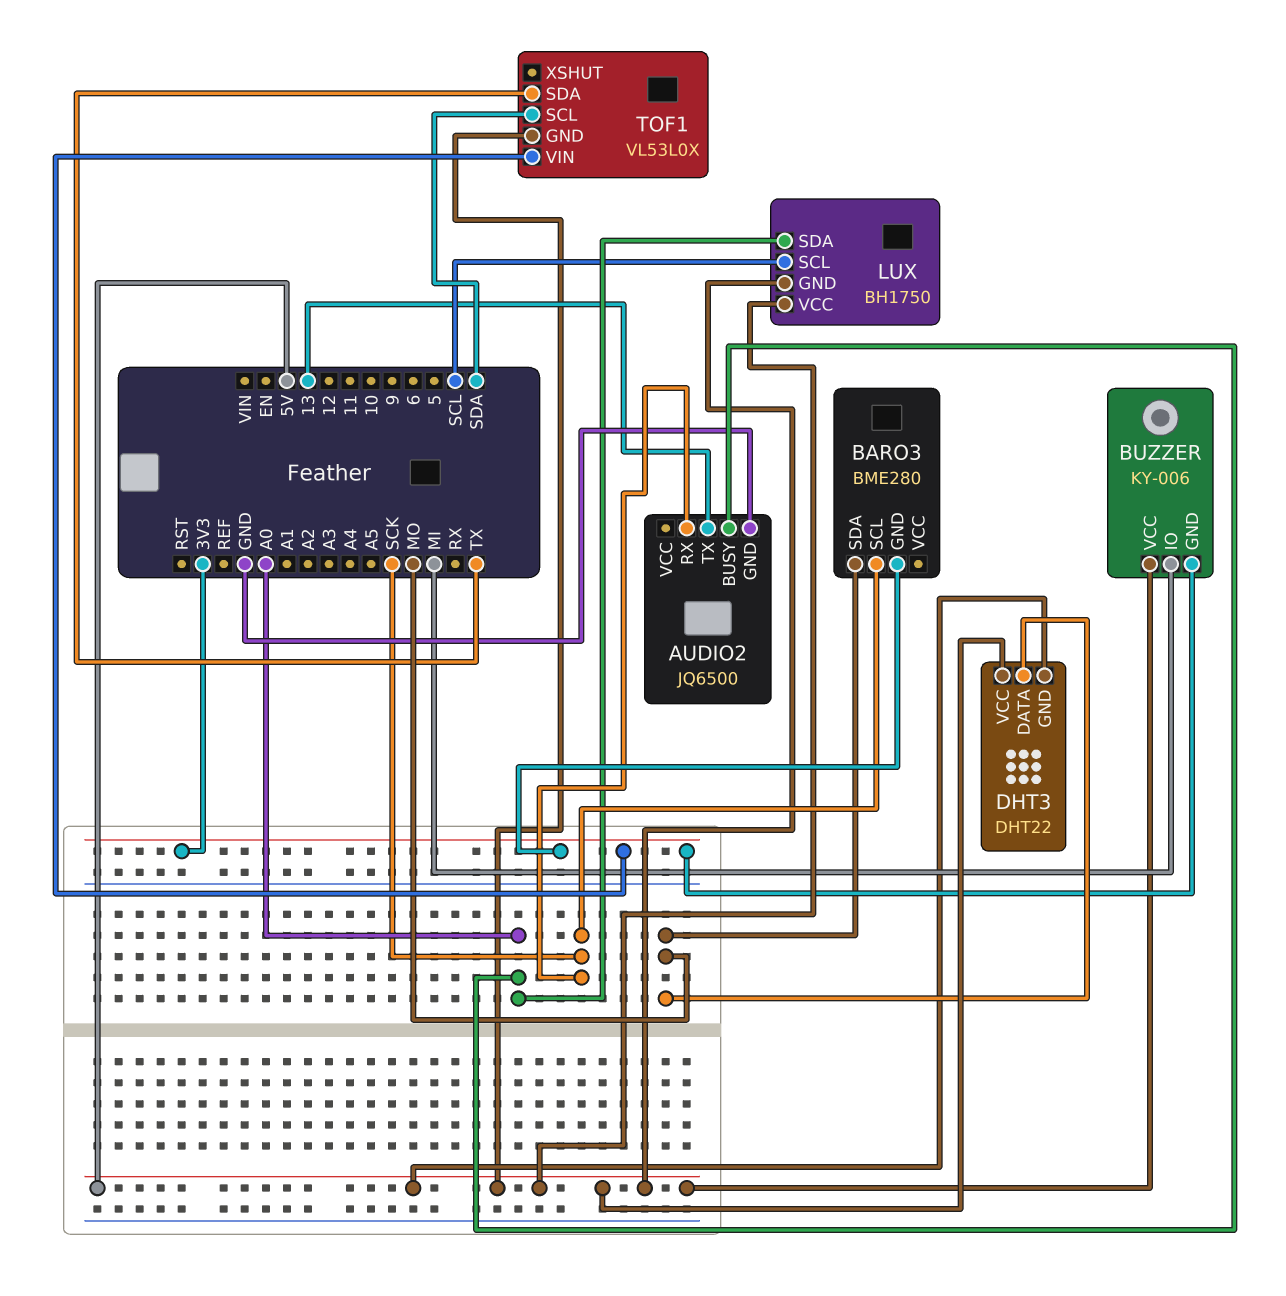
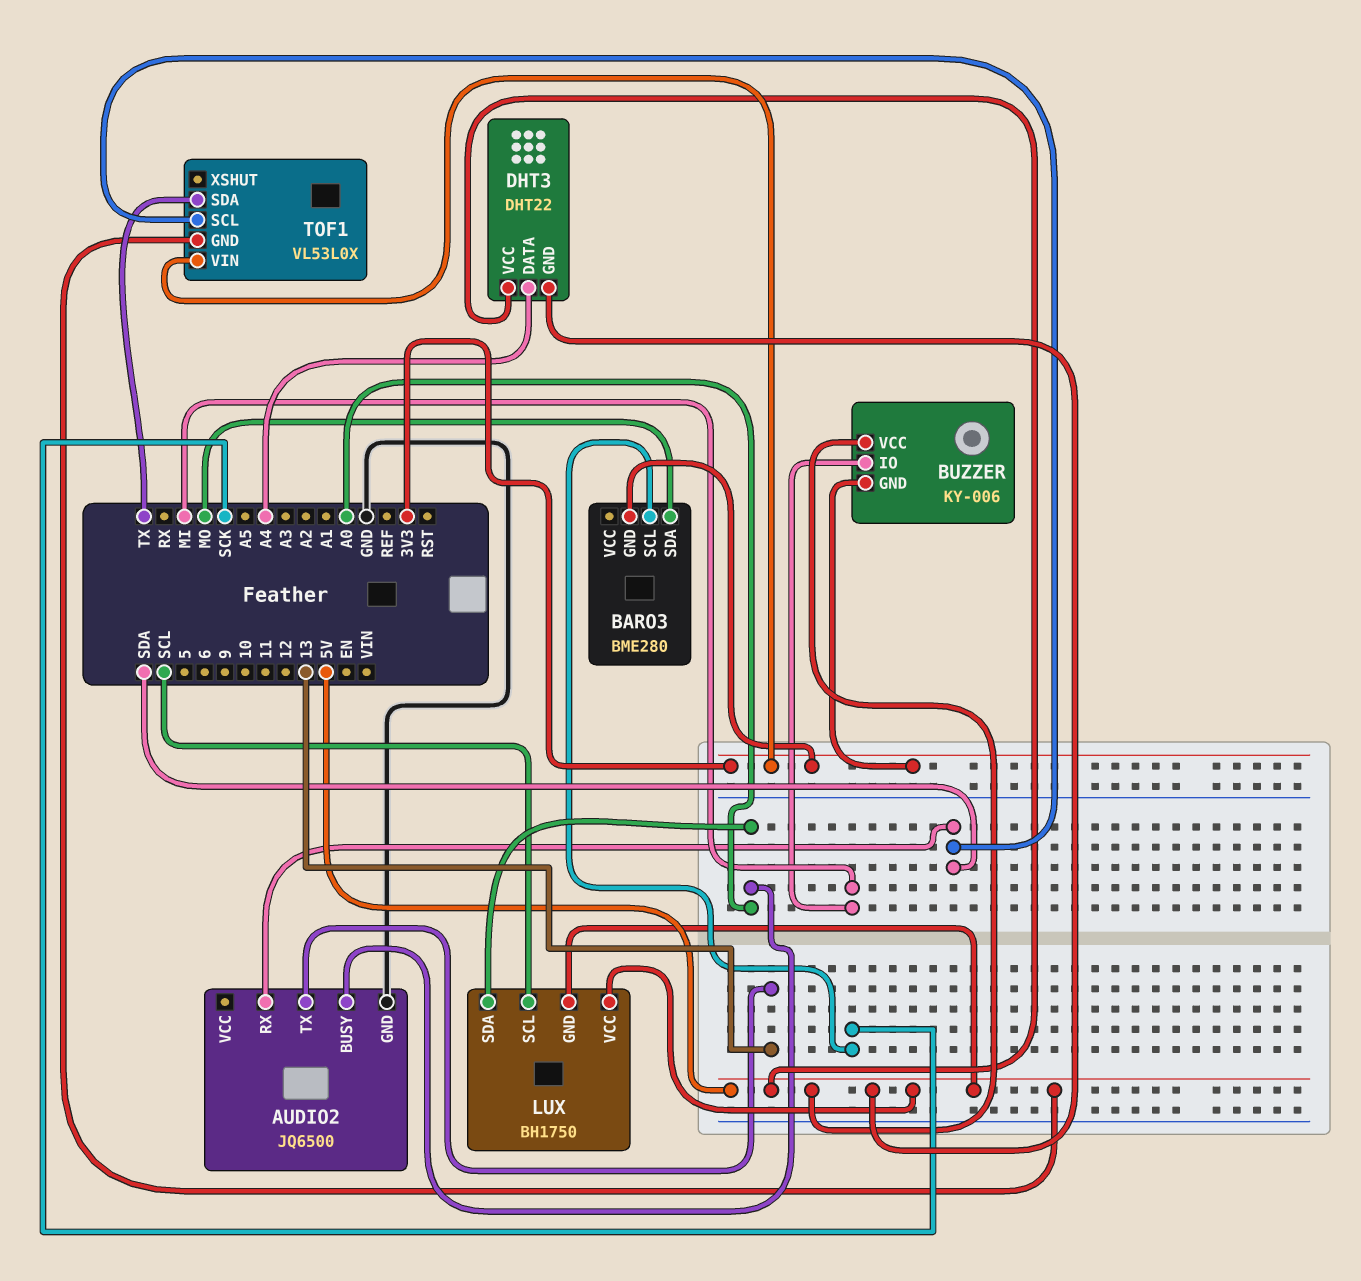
AUDIO2 pin RX: SCK -> SDA
DHT3 pin DATA: MO -> A4

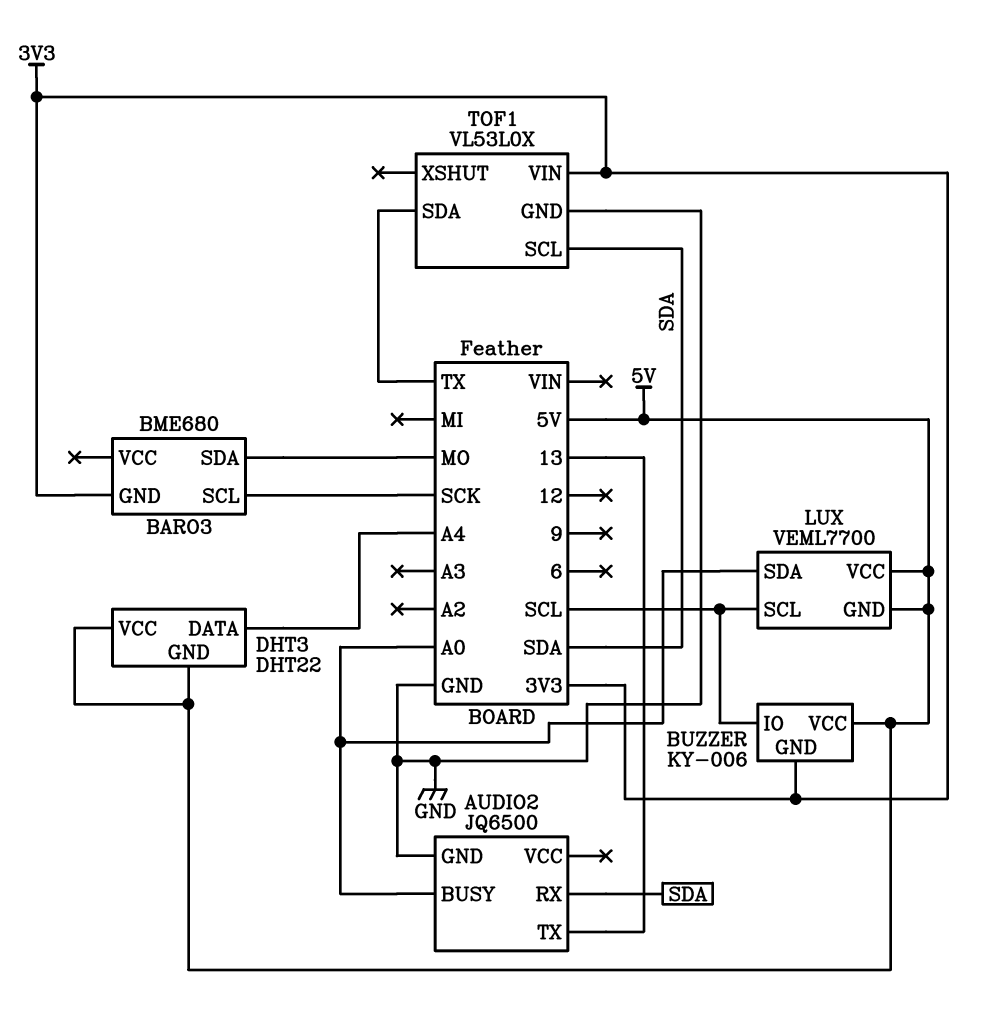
BARO3: BME280 -> BME680
BUZZER pin IO: MI -> SCL
LUX: BH1750 -> VEML7700
TOF1 pin GND: 5V -> GND

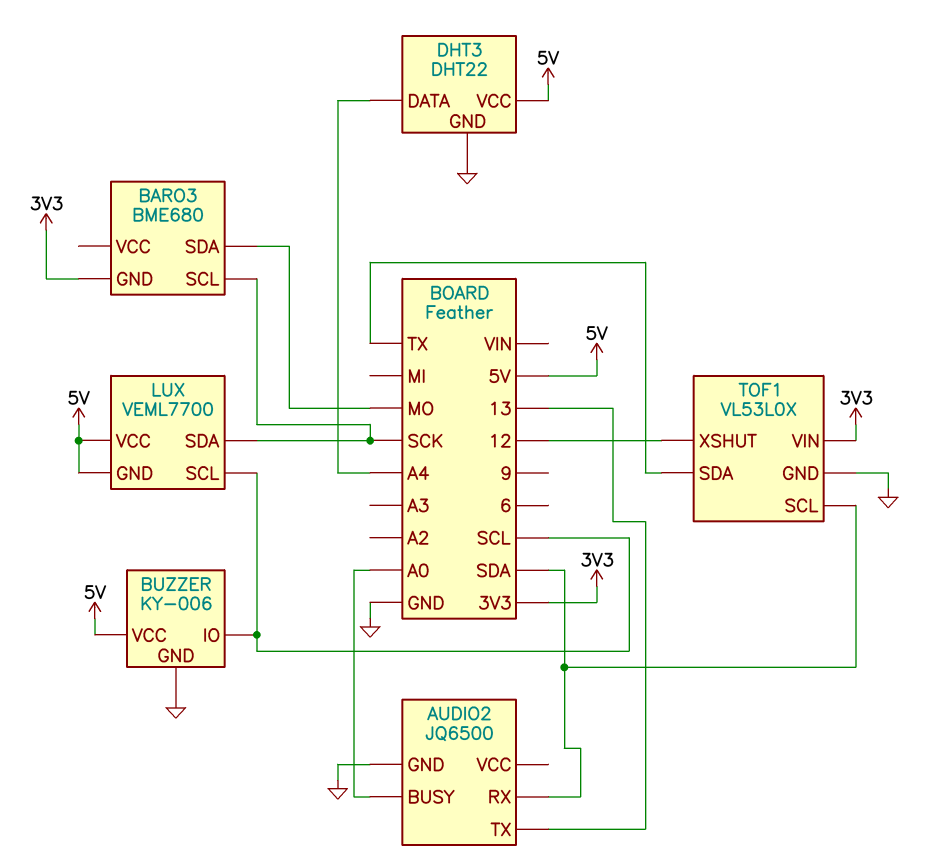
BUZZER pin GND: 3V3 -> GND
DHT3 pin GND: 5V -> GND
LUX pin SDA: A0 -> SCK
TOF1 pin XSHUT: none -> 12

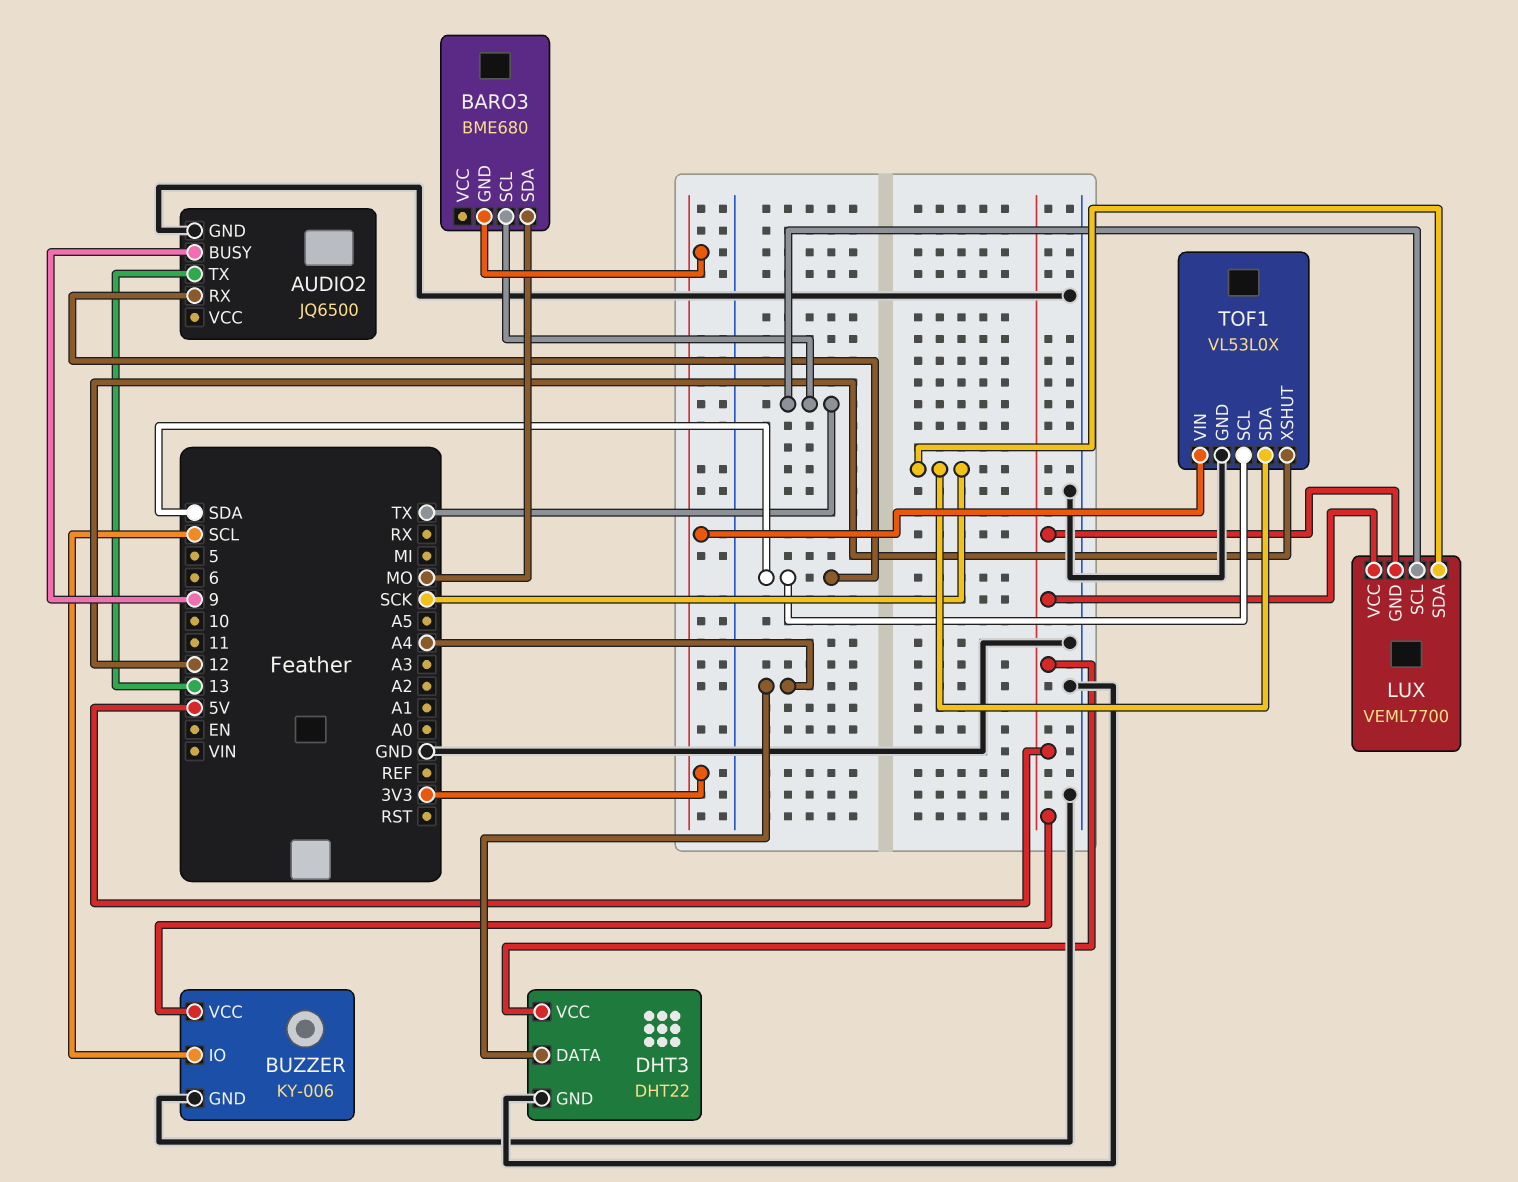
AUDIO2 pin BUSY: A0 -> 9
BARO3 pin SCL: SCK -> TX
LUX pin SCL: SCL -> TX
TOF1 pin SDA: TX -> SCK

